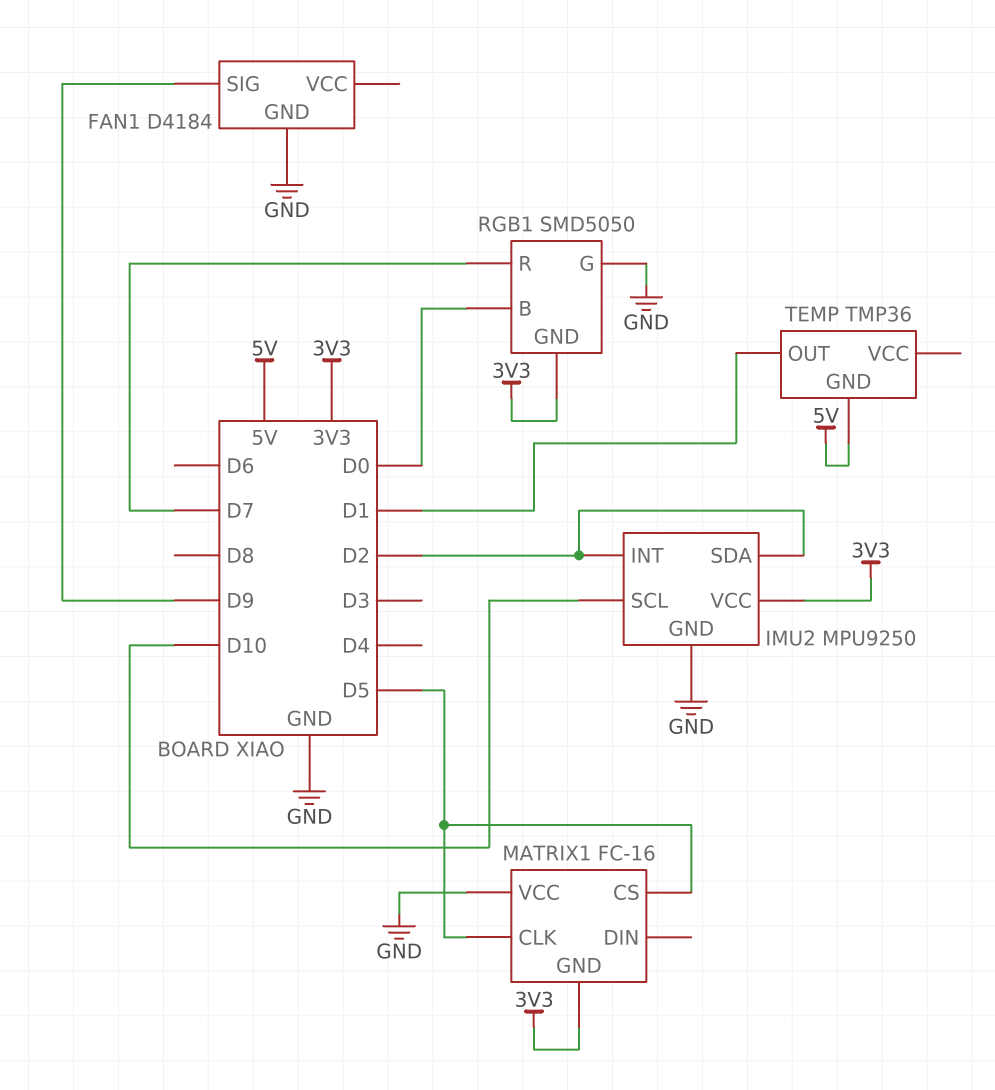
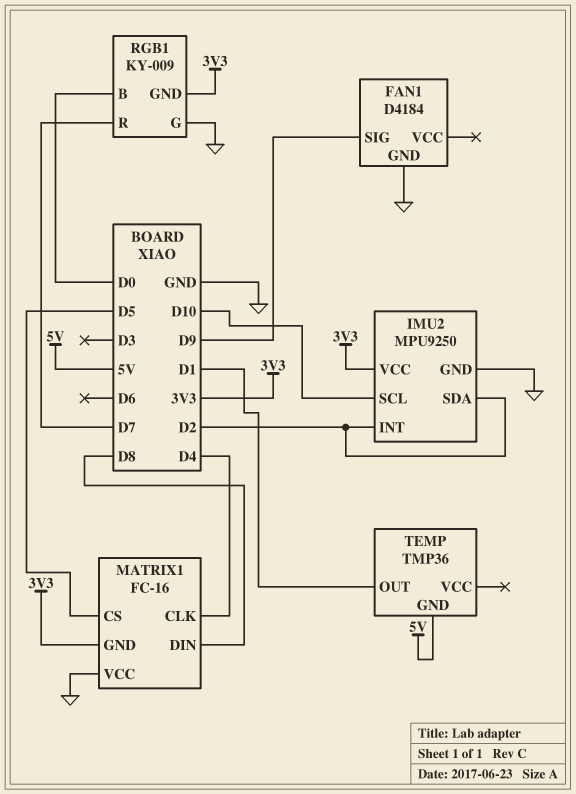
MATRIX1 pin CLK: D5 -> D4
MATRIX1 pin DIN: none -> D8
RGB1: SMD5050 -> KY-009

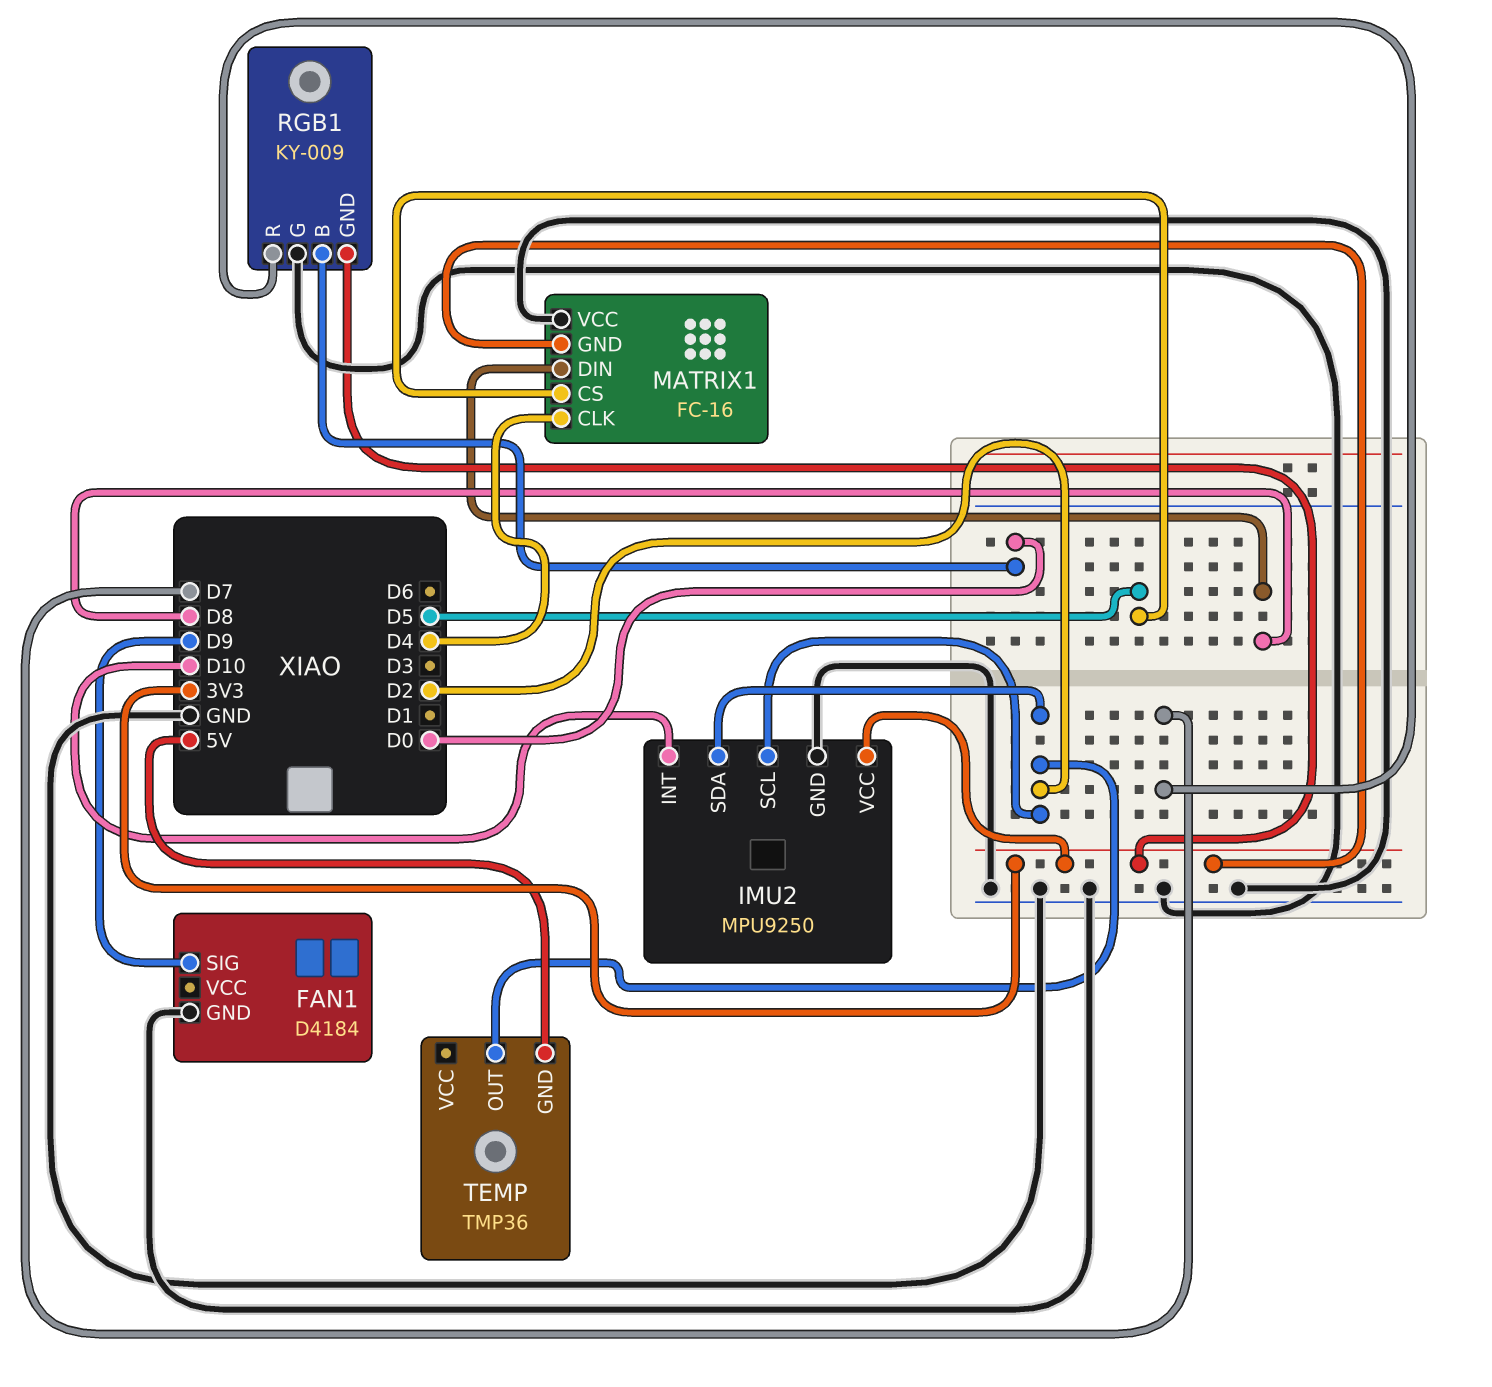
IMU2 pin INT: D2 -> D10
IMU2 pin SCL: D10 -> D2
TEMP pin OUT: D1 -> D2

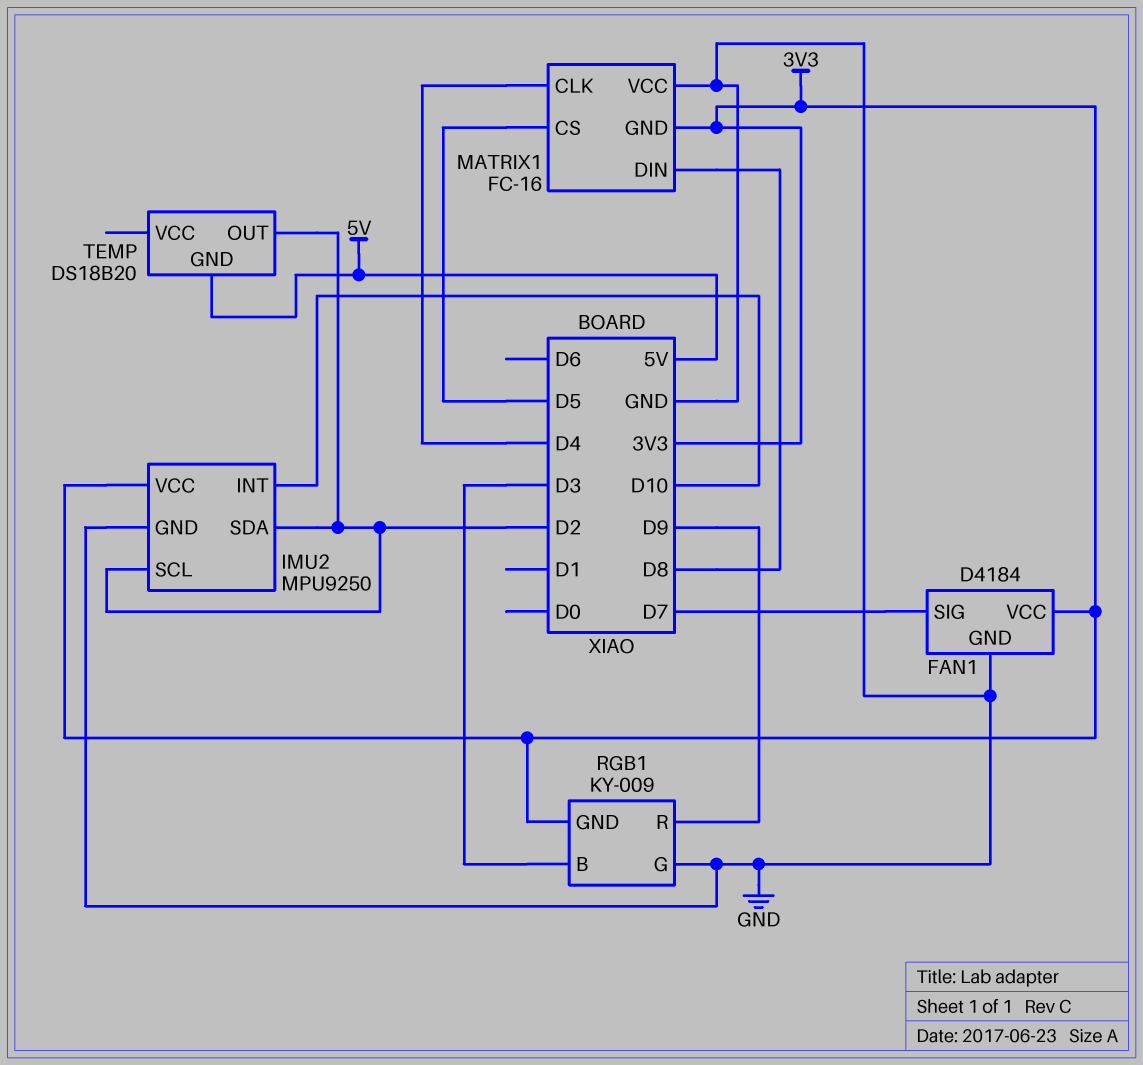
FAN1 pin SIG: D9 -> D7
FAN1 pin VCC: none -> 3V3
RGB1 pin B: D0 -> D3
RGB1 pin R: D7 -> D9
TEMP: TMP36 -> DS18B20

